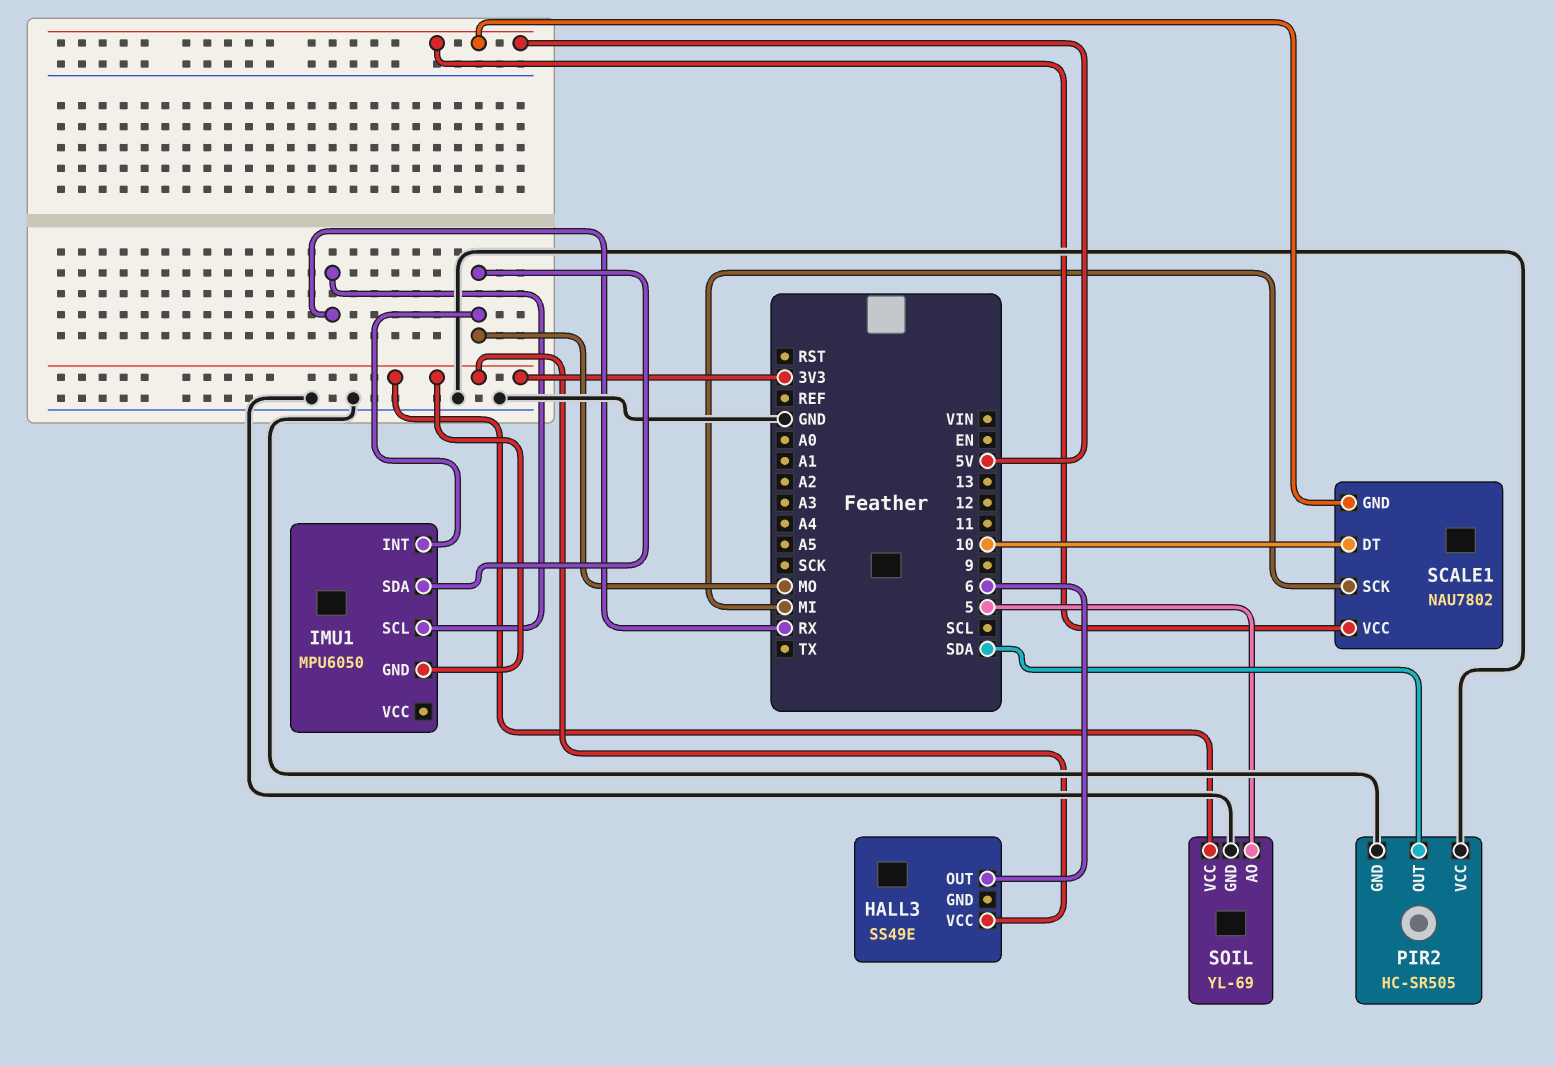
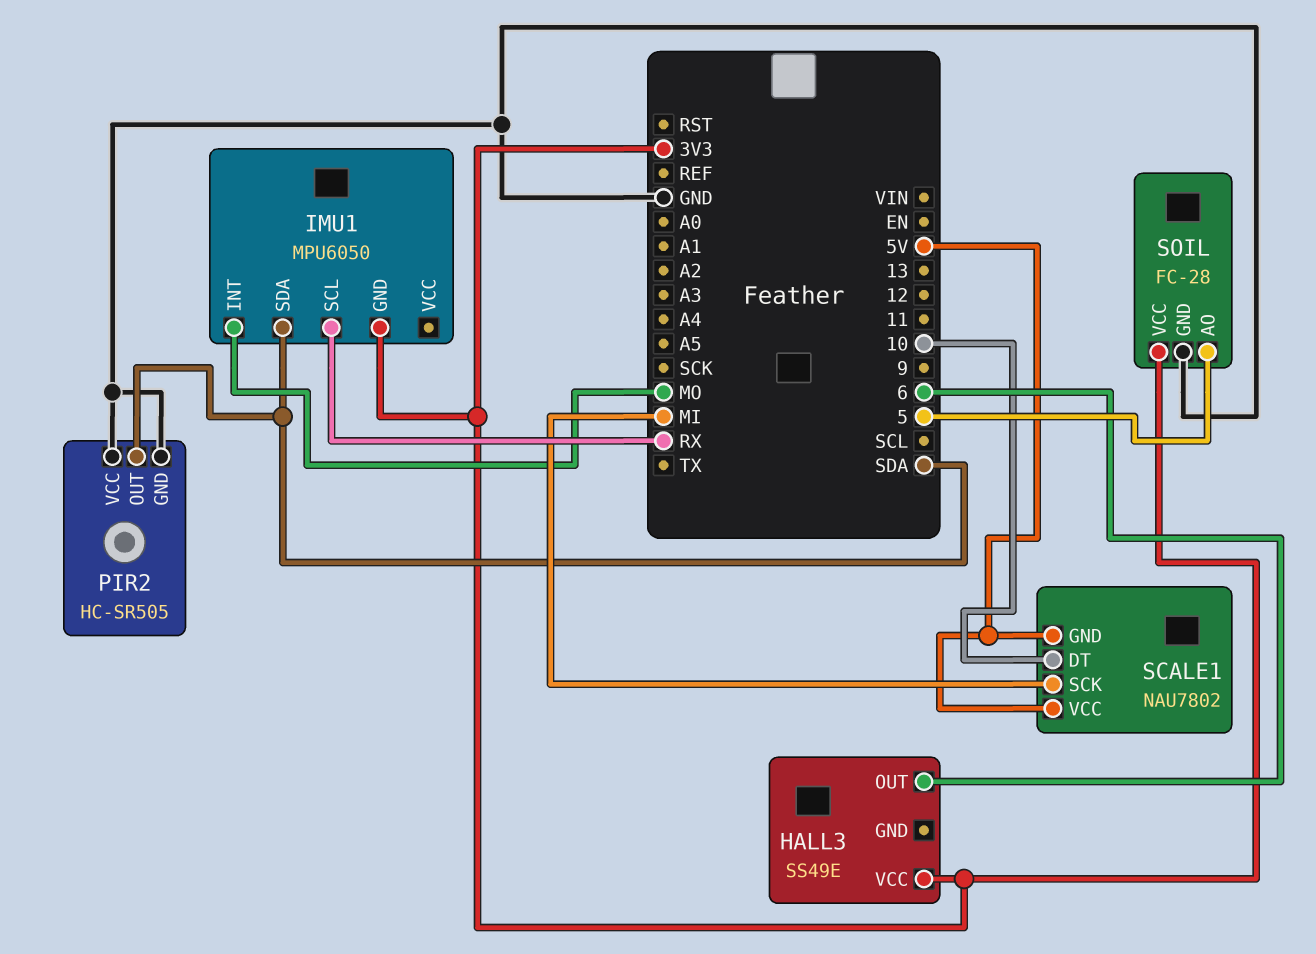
IMU1 pin SDA: MO -> SDA
SOIL: YL-69 -> FC-28

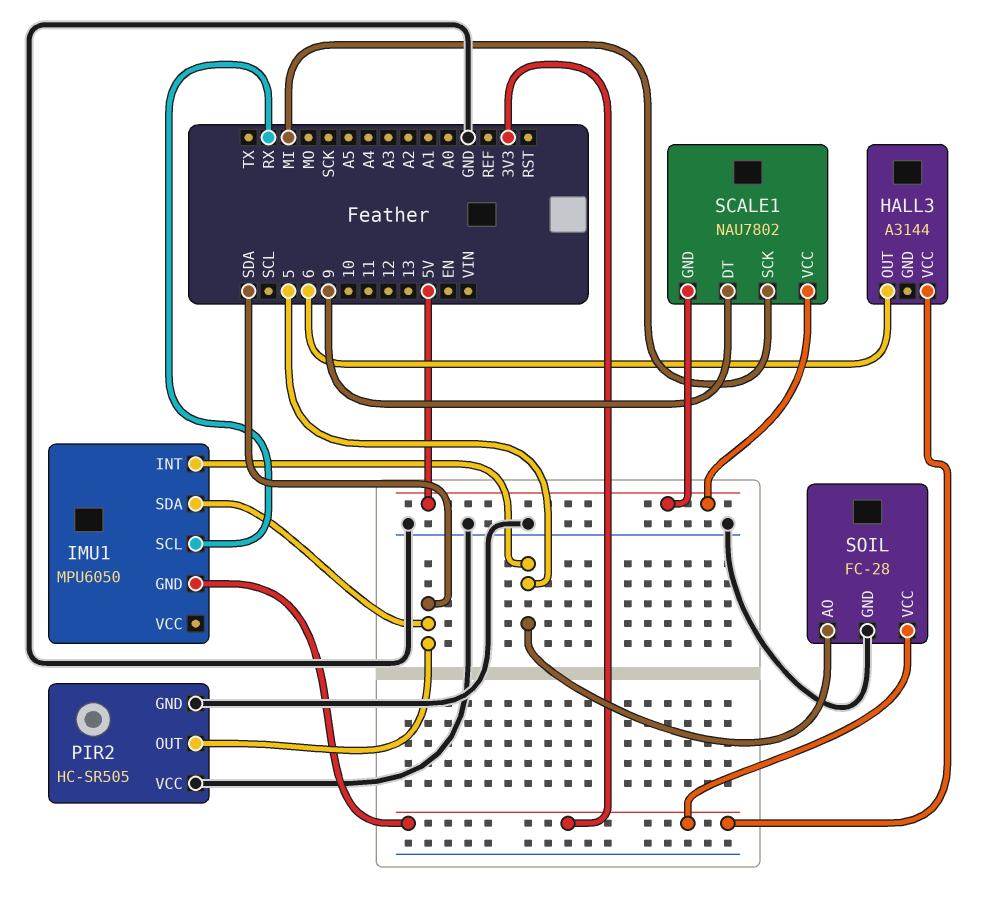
HALL3: SS49E -> A3144
IMU1 pin INT: MO -> 5
SCALE1 pin DT: 10 -> 9

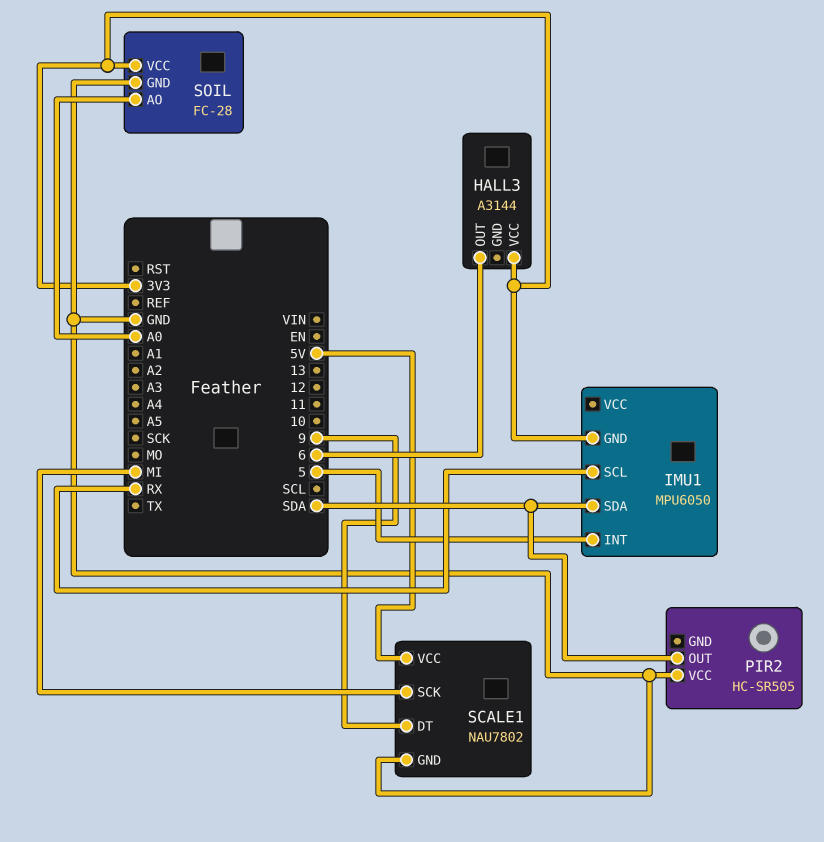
PIR2 pin GND: GND -> none
SCALE1 pin GND: 5V -> GND
SOIL pin AO: 5 -> A0

